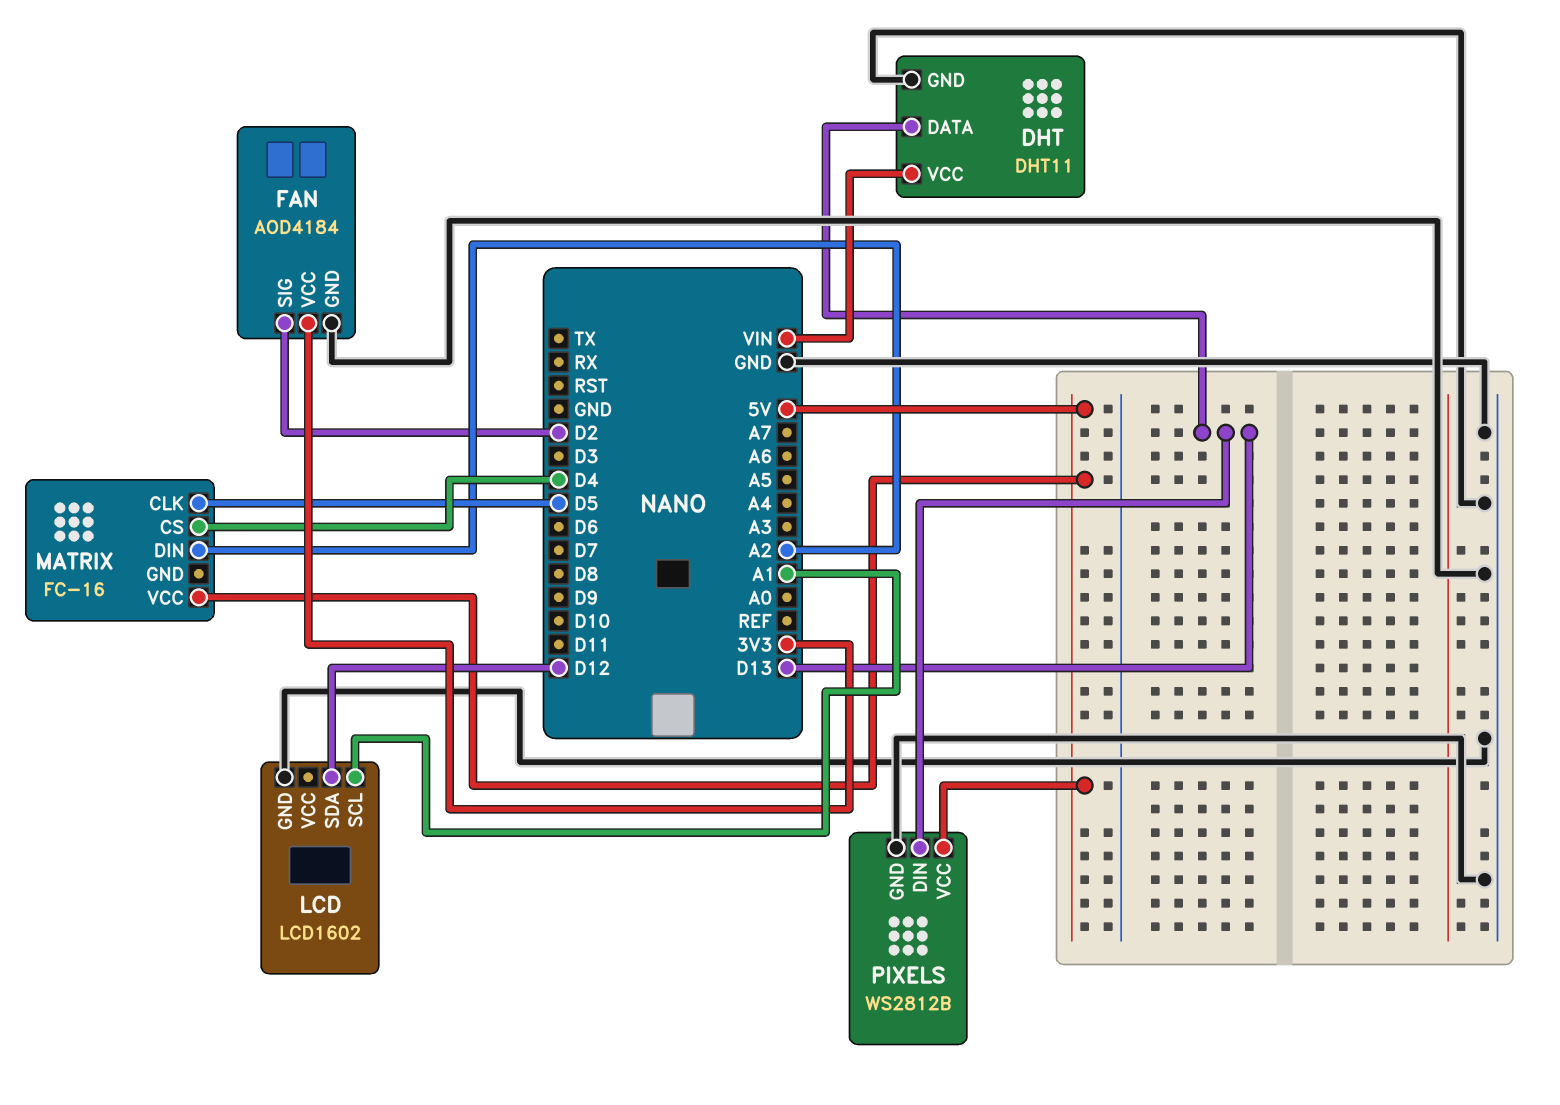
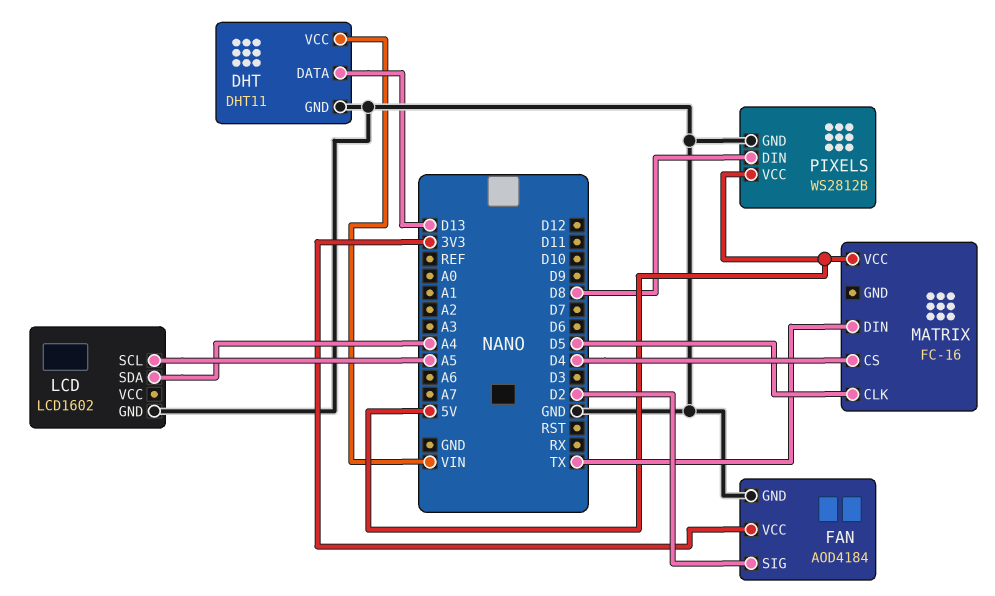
LCD pin SCL: A1 -> A5
LCD pin SDA: D12 -> A4
MATRIX pin DIN: A2 -> TX
PIXELS pin DIN: D13 -> D8

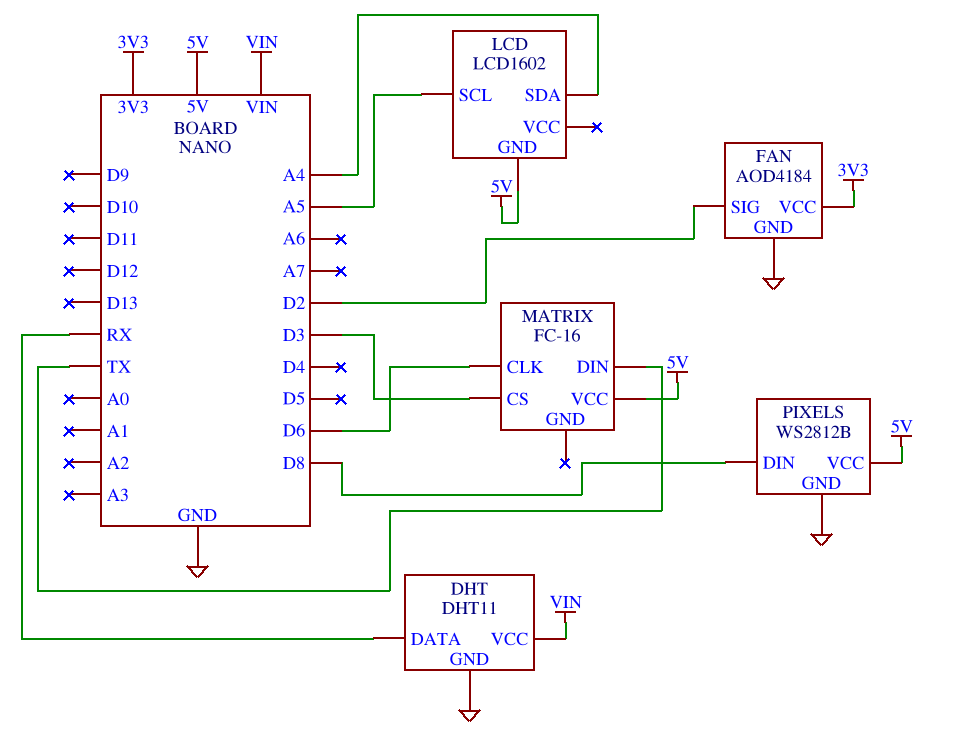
DHT pin DATA: D13 -> RX
LCD pin GND: GND -> 5V
MATRIX pin CLK: D5 -> D6
MATRIX pin CS: D4 -> D3

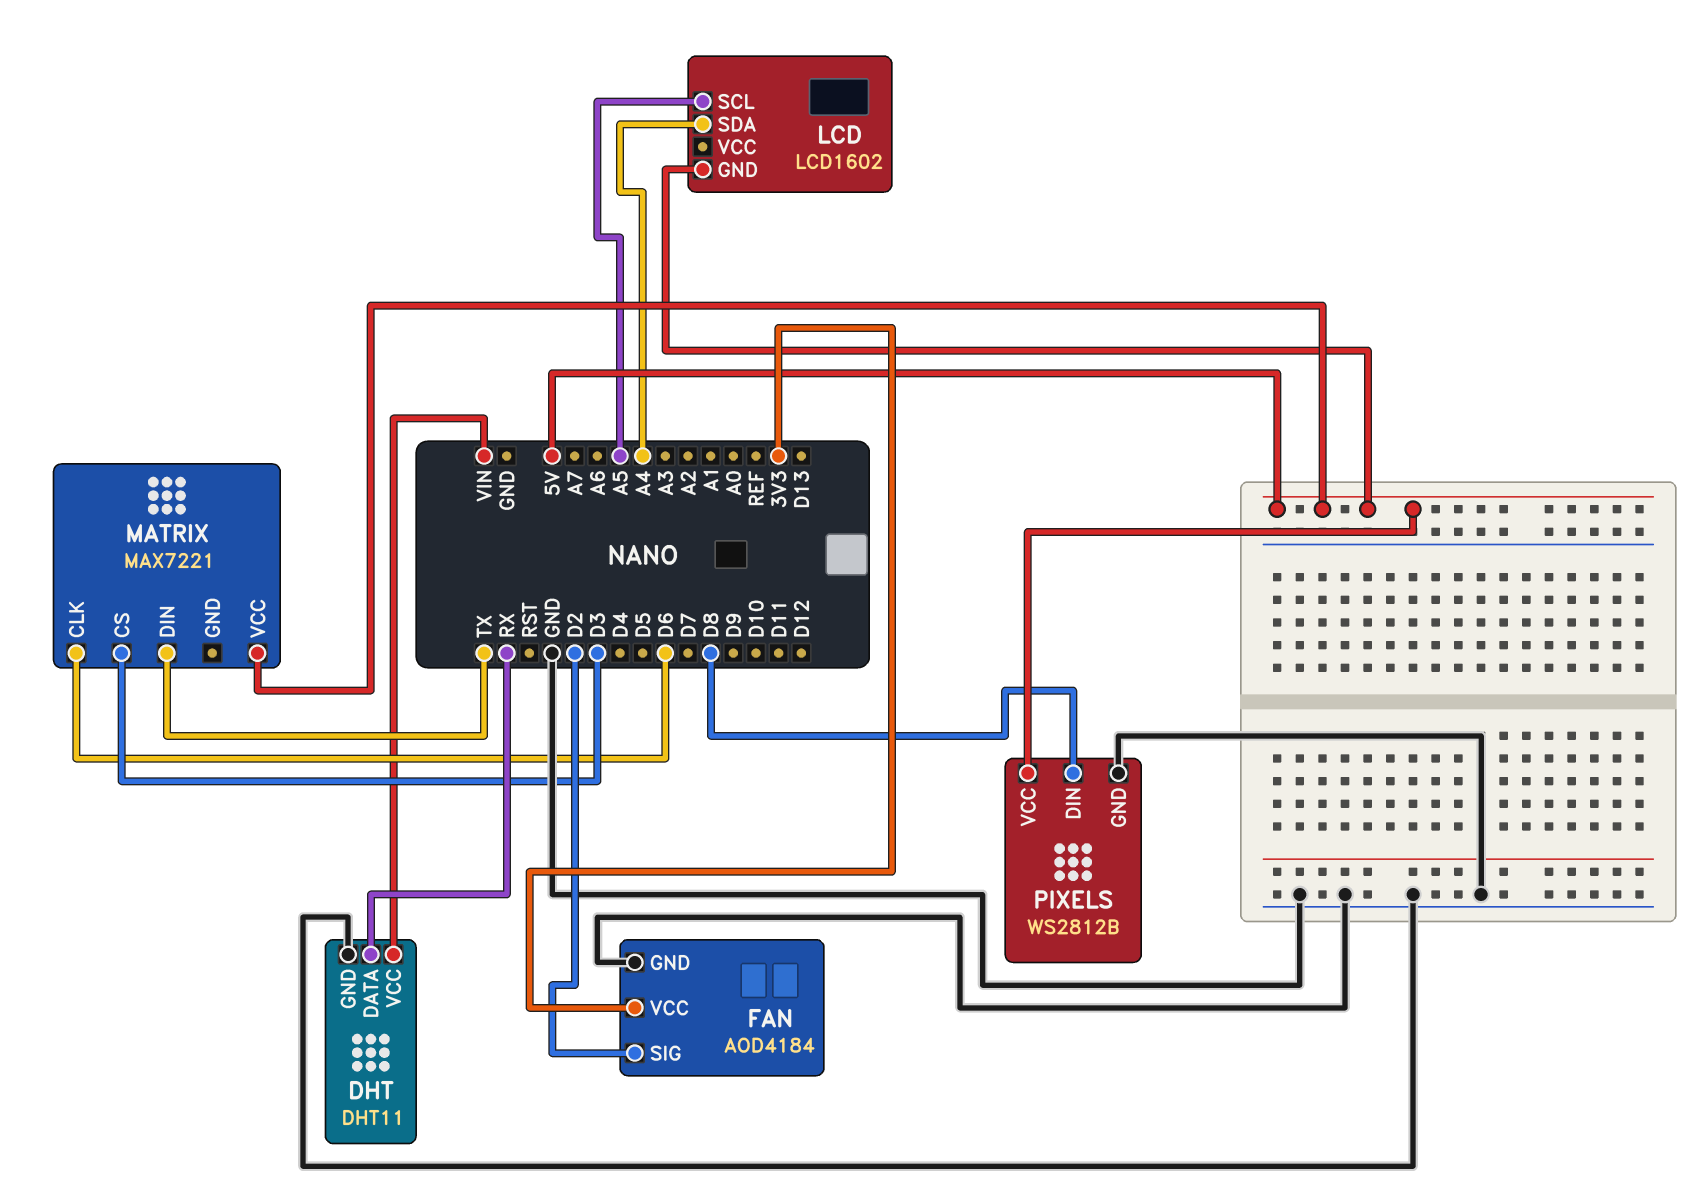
MATRIX: FC-16 -> MAX7221

